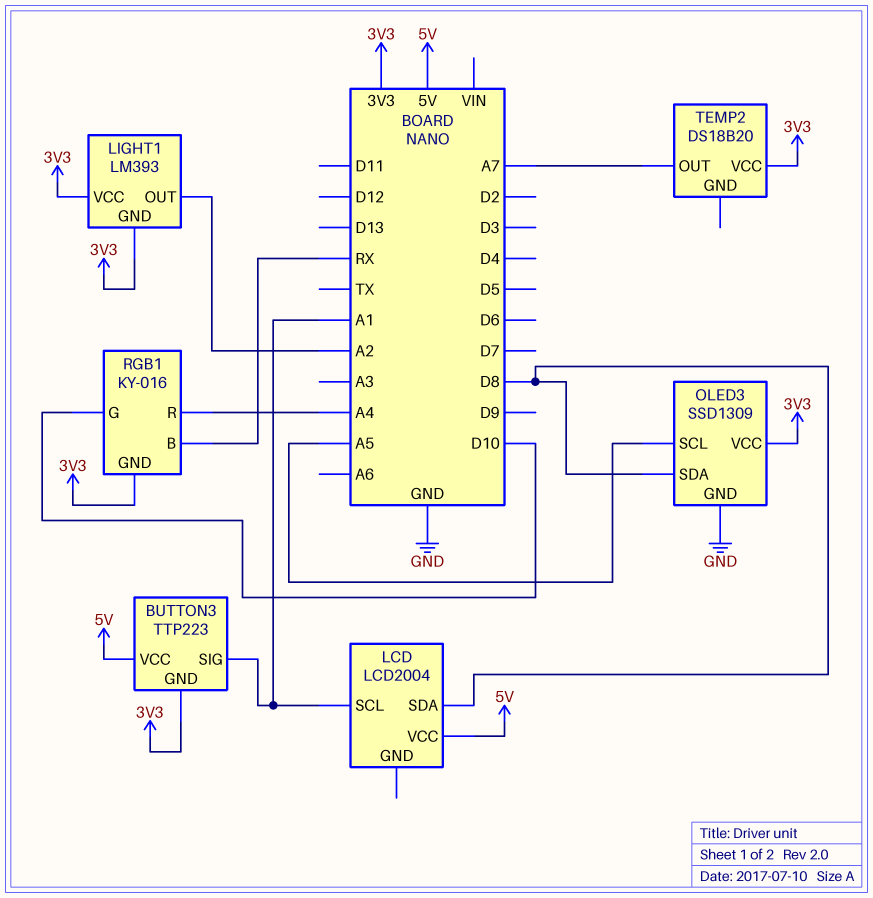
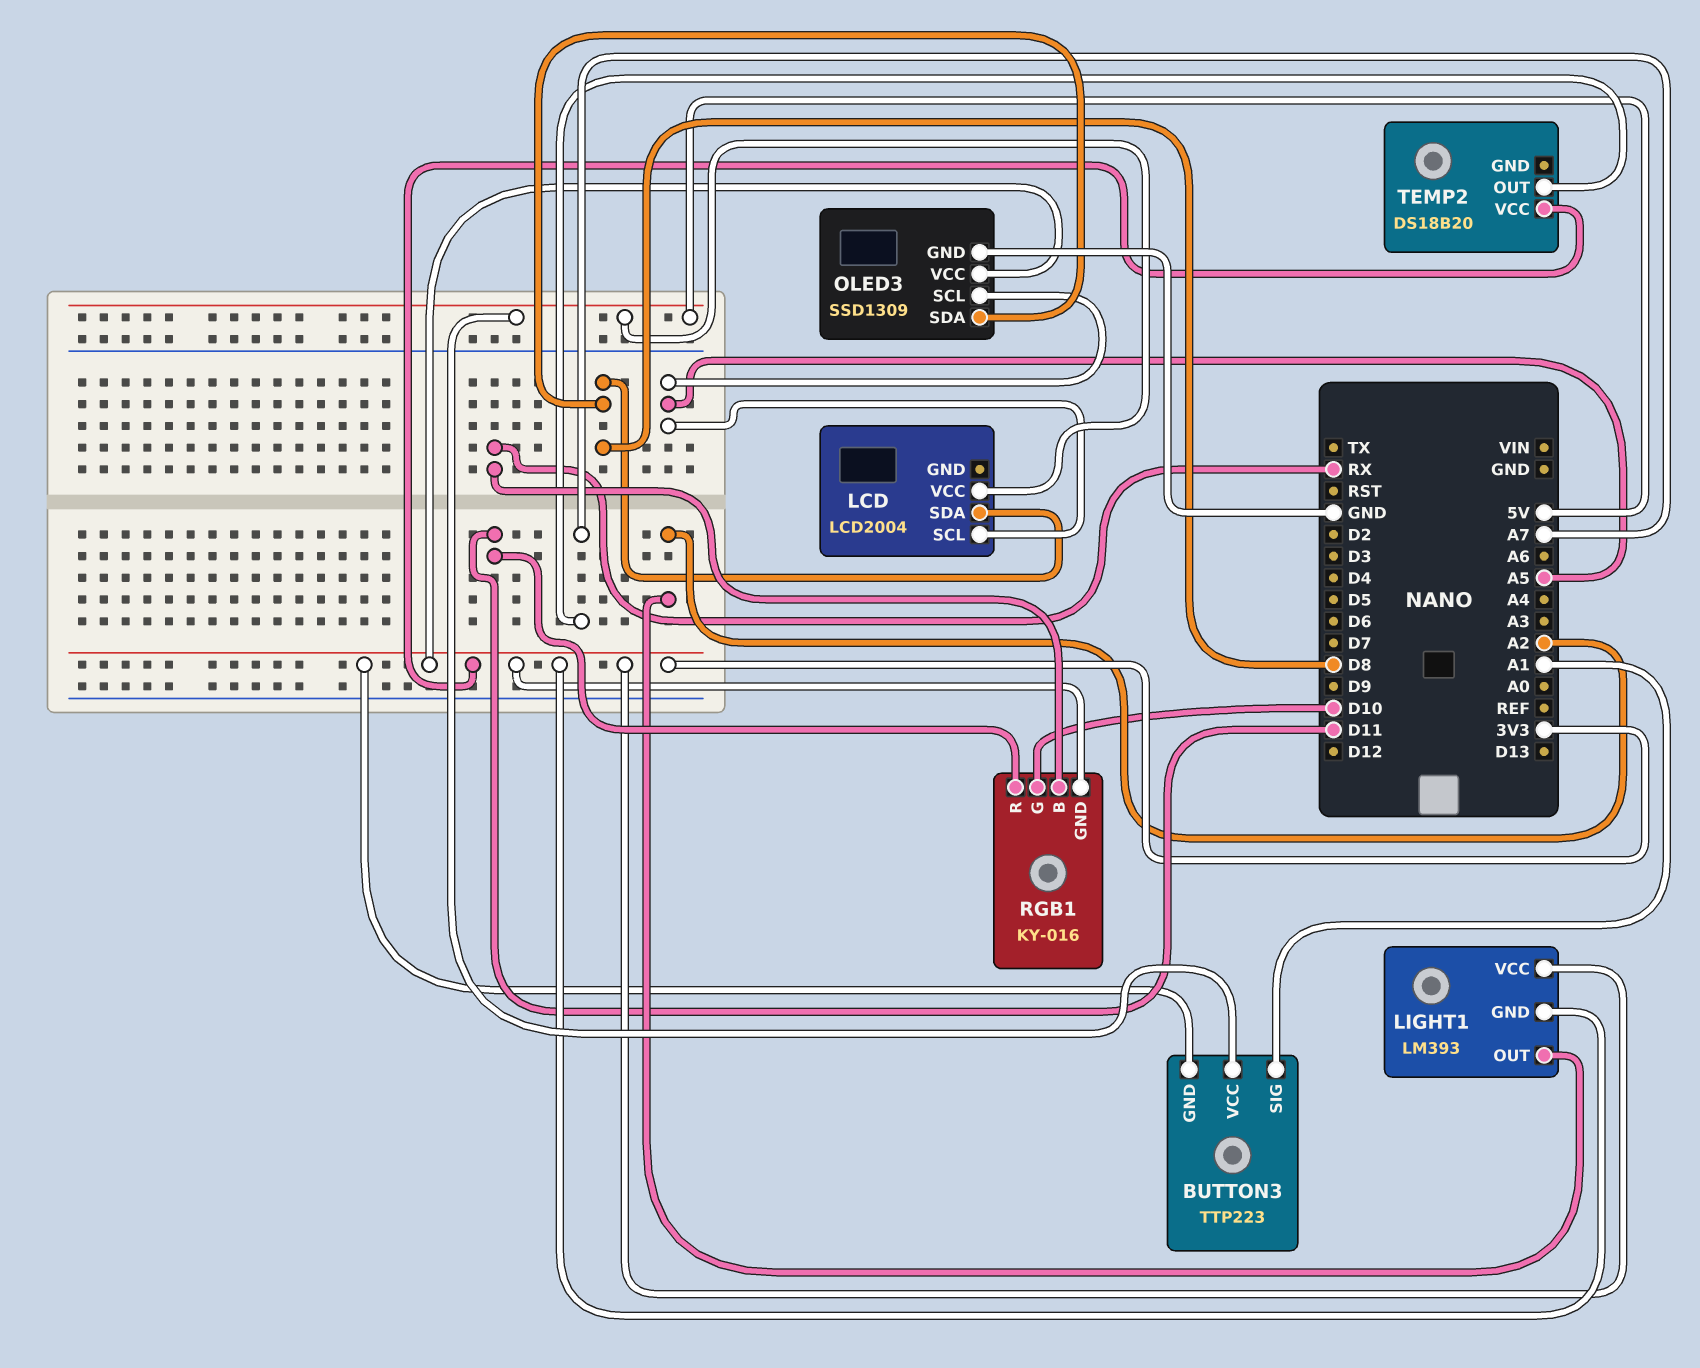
LCD pin SCL: A1 -> A5
RGB1 pin R: A4 -> D11

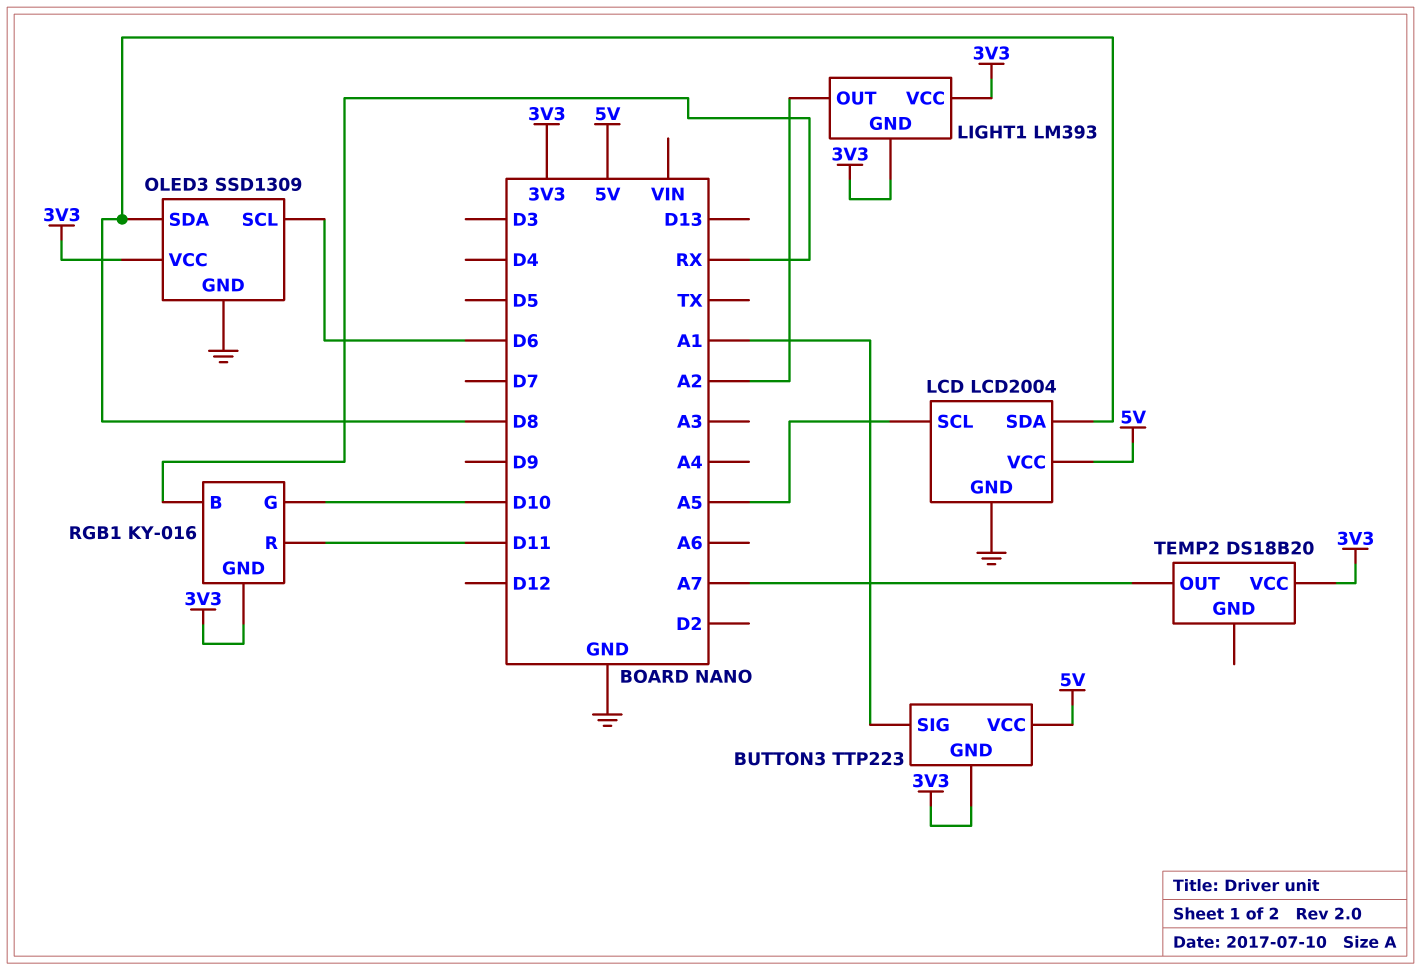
LCD pin GND: none -> GND
OLED3 pin SCL: A5 -> D6

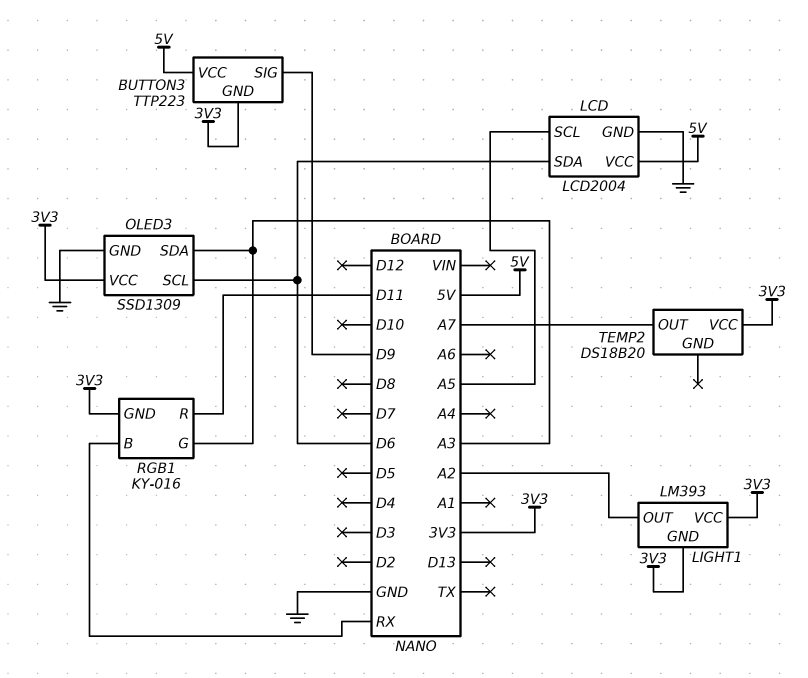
BUTTON3 pin SIG: A1 -> D9
LCD pin SDA: D8 -> D6
OLED3 pin SDA: D8 -> A3
RGB1 pin G: D10 -> A3

